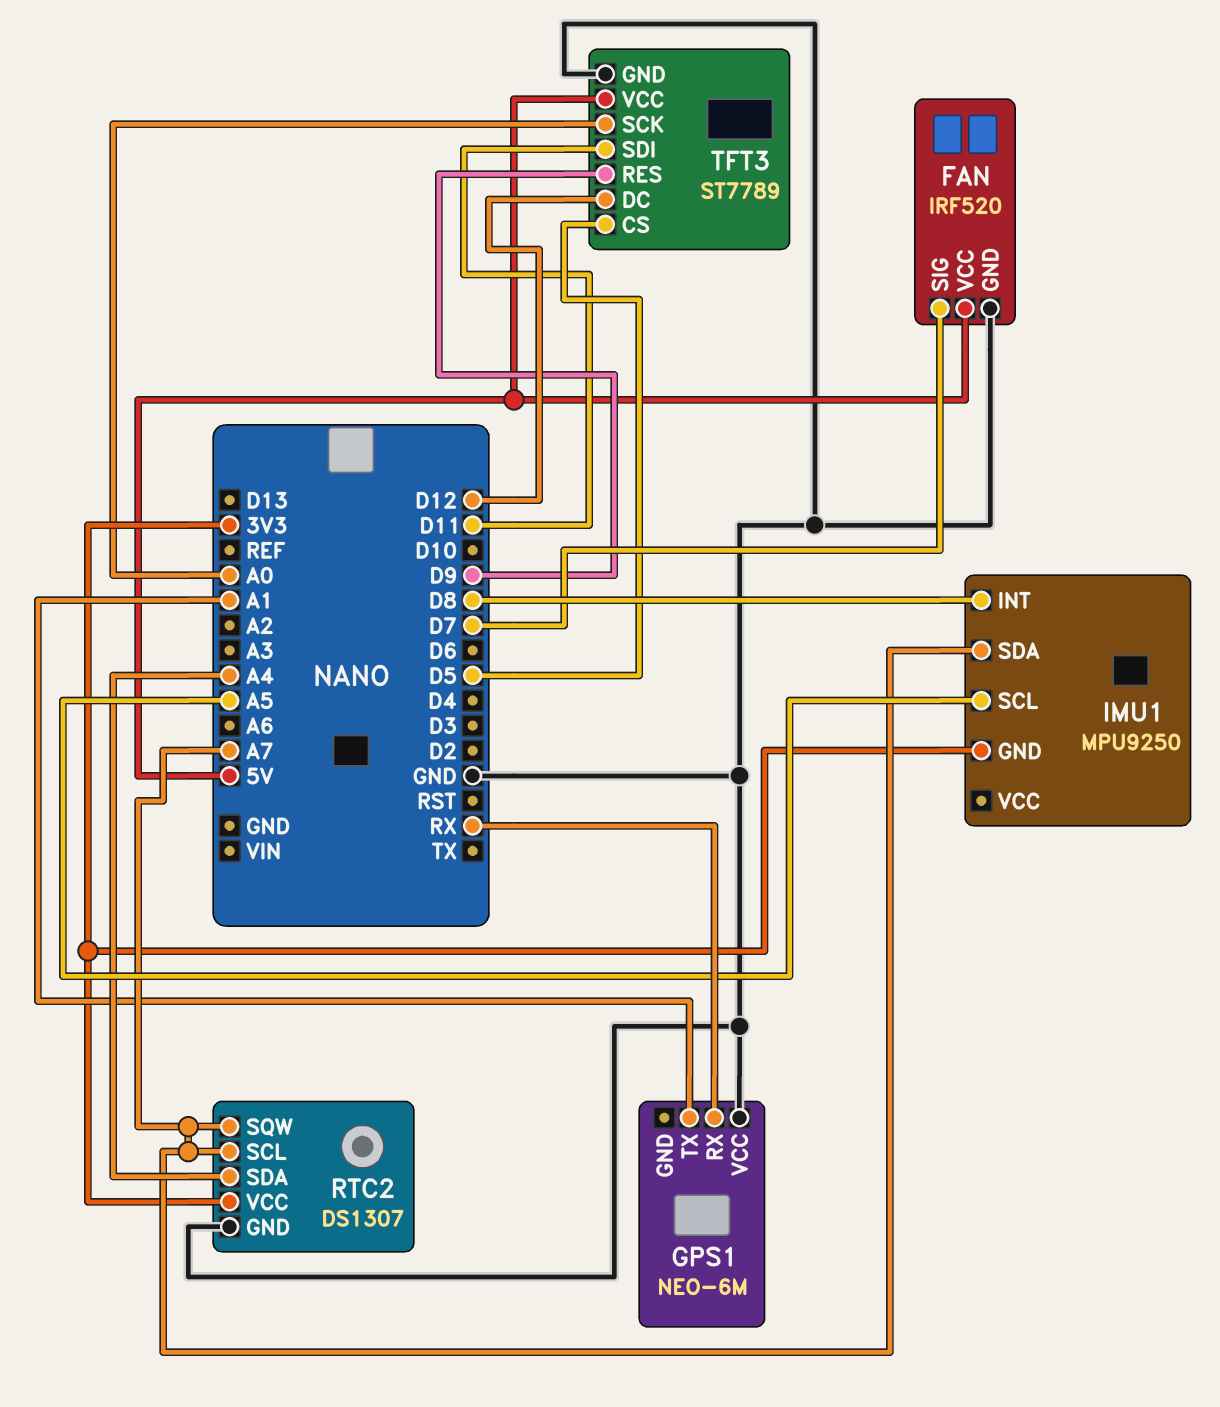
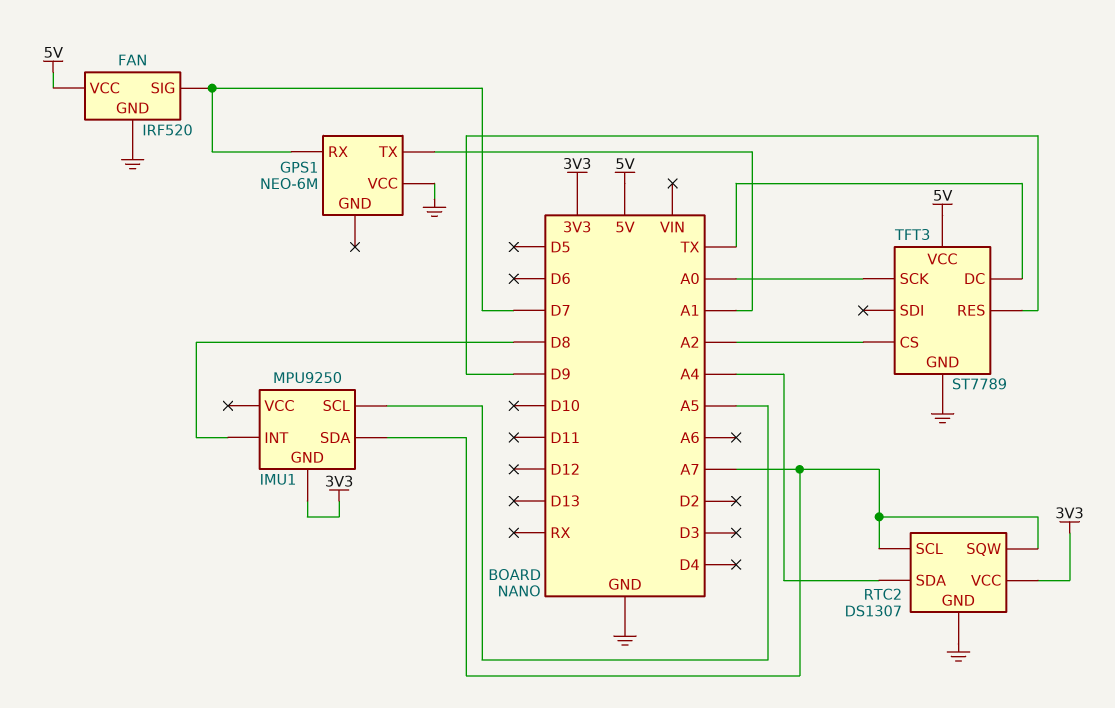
GPS1 pin RX: RX -> D7
TFT3 pin CS: D5 -> A2
TFT3 pin DC: D12 -> TX
TFT3 pin SDI: D11 -> none

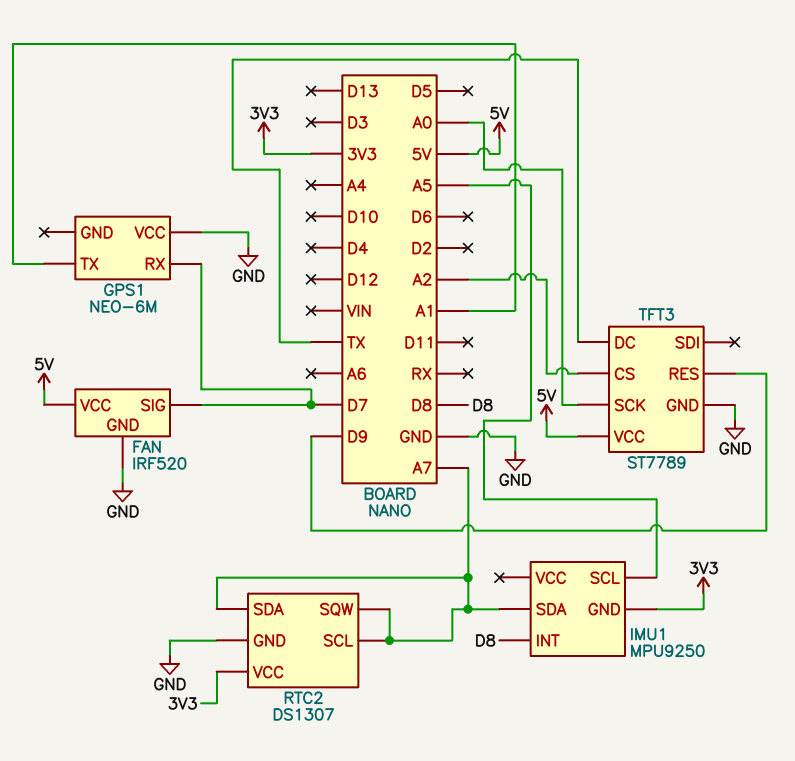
RTC2 pin SDA: A4 -> A7

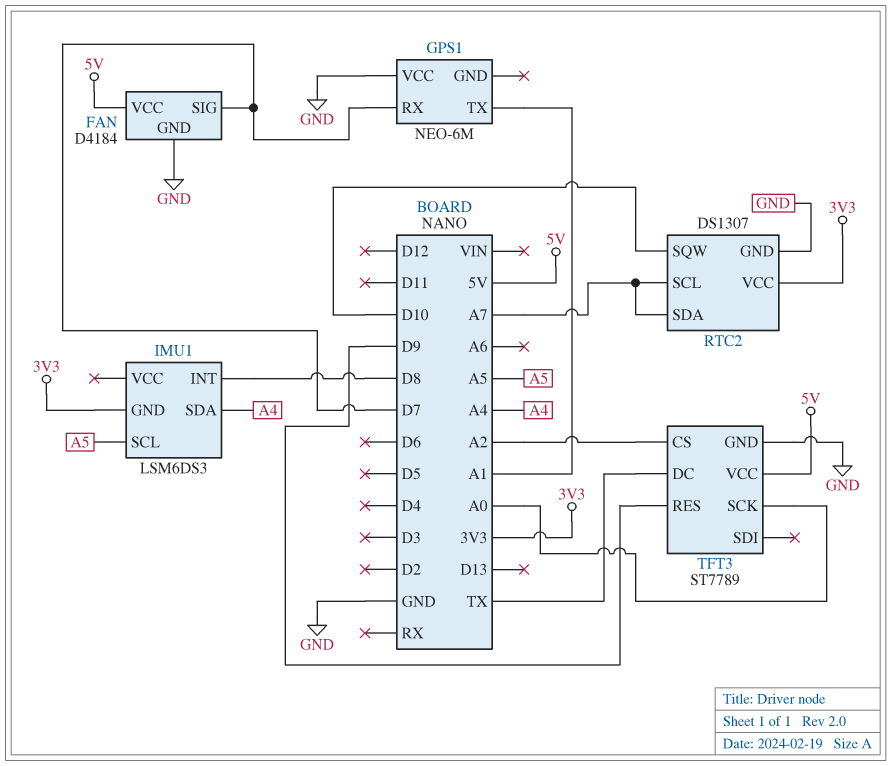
FAN: IRF520 -> D4184
IMU1: MPU9250 -> LSM6DS3
IMU1 pin SDA: A7 -> A4
RTC2 pin SQW: A7 -> D10

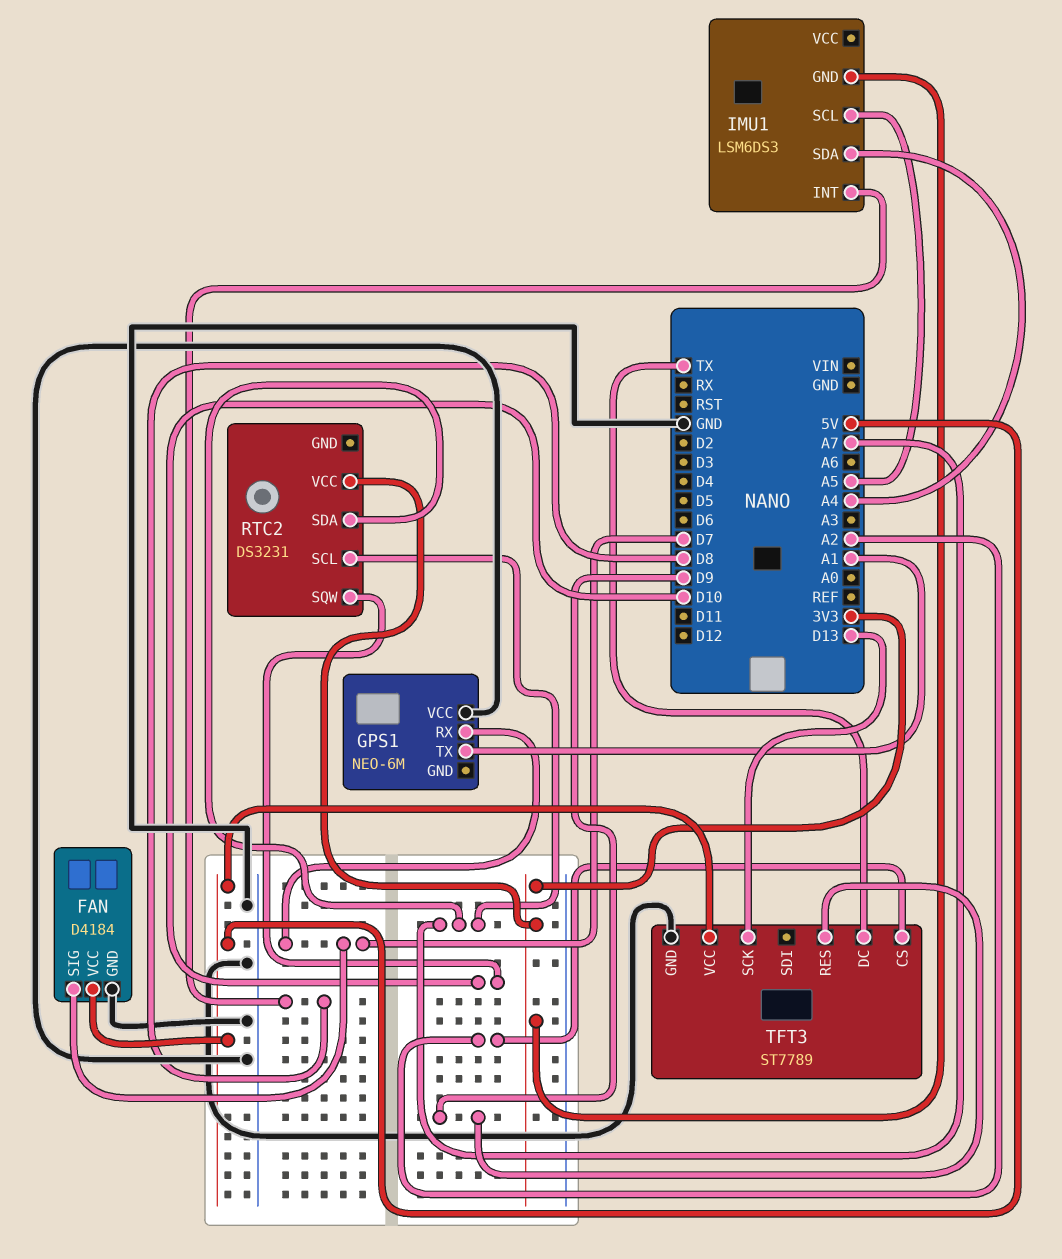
RTC2: DS1307 -> DS3231
RTC2 pin GND: GND -> none
TFT3 pin SCK: A0 -> D13

